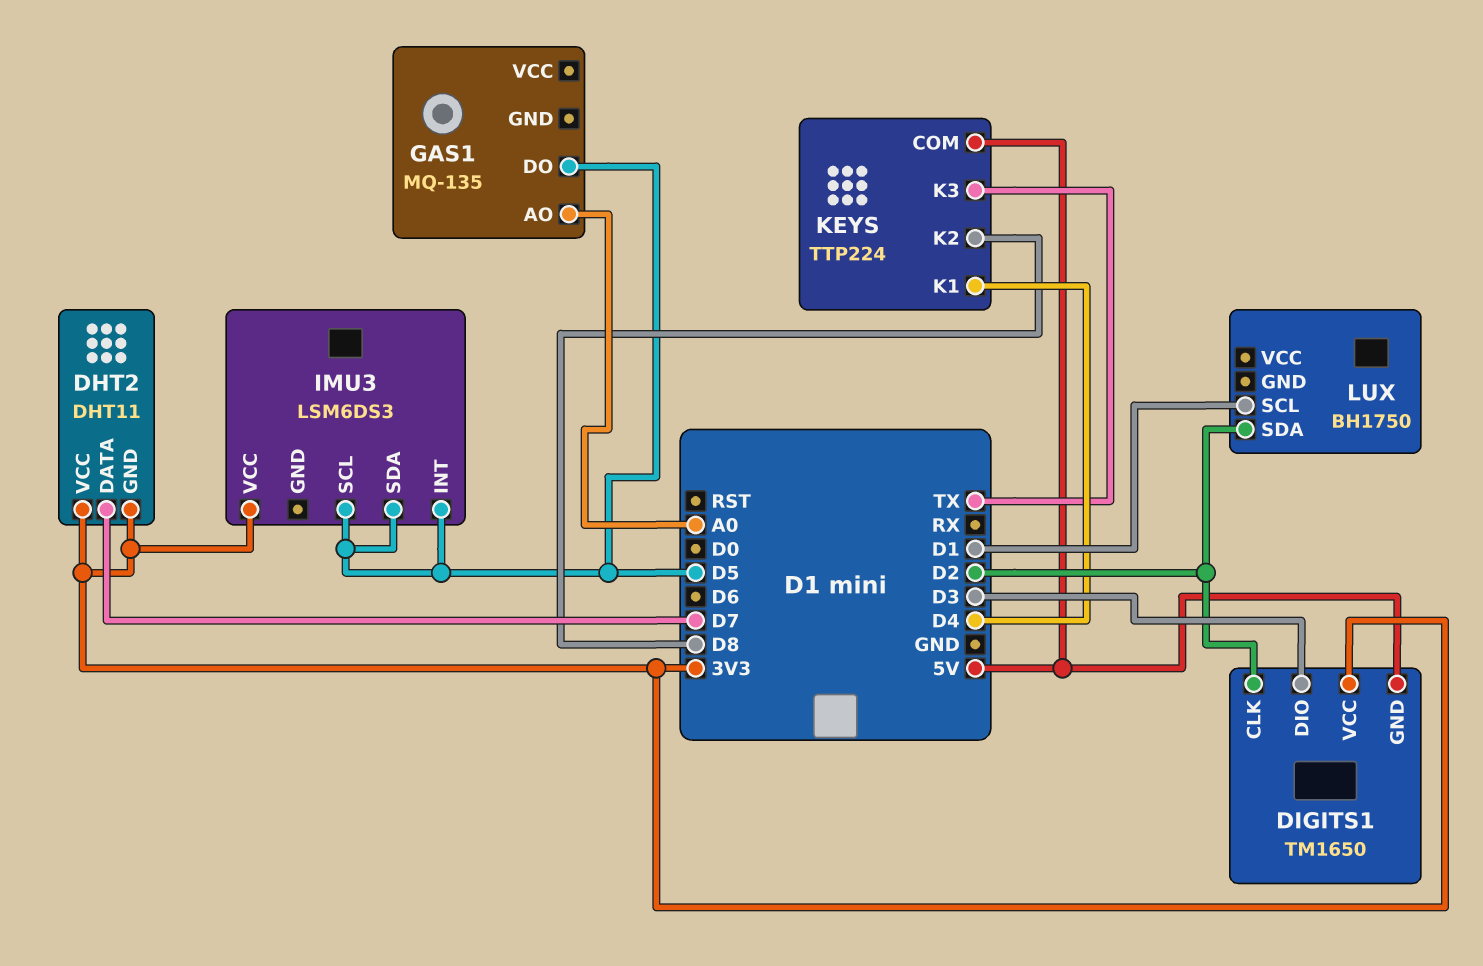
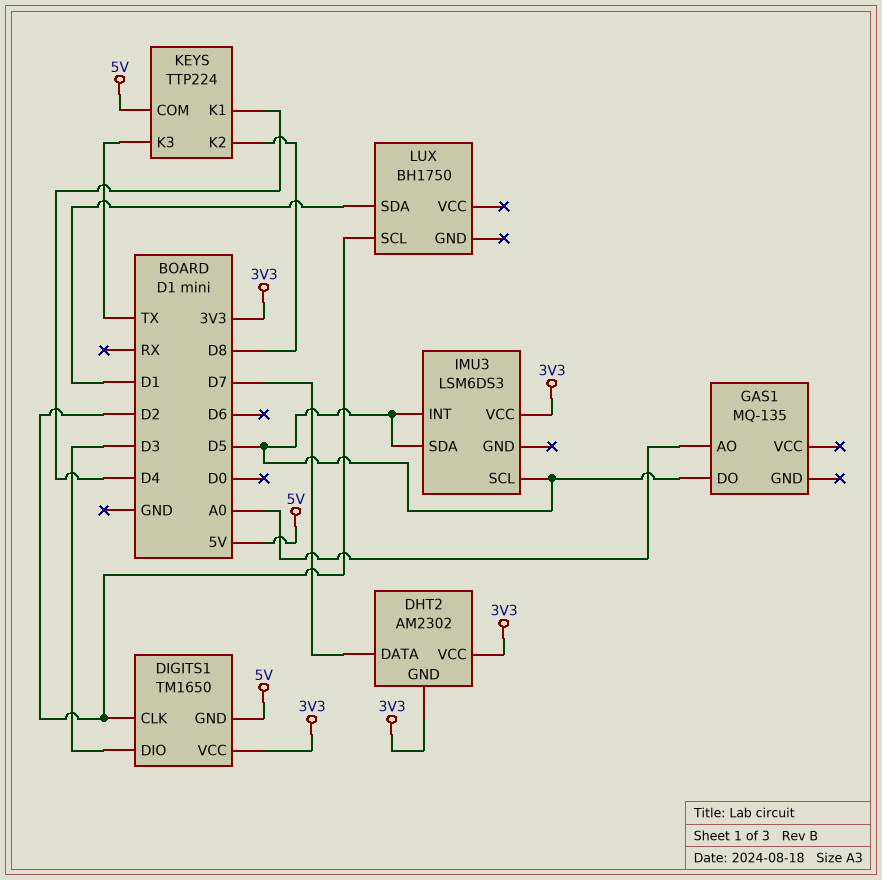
DHT2: DHT11 -> AM2302
LUX pin SCL: D1 -> D2
LUX pin SDA: D2 -> D1

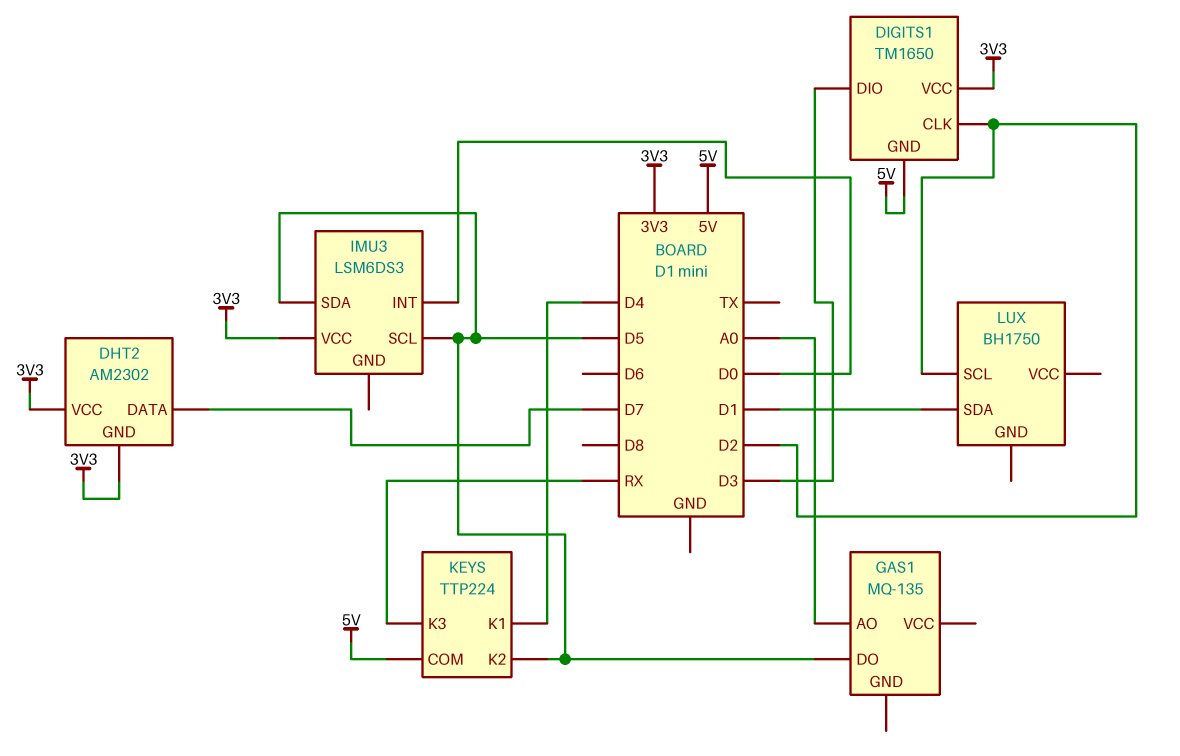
IMU3 pin INT: D5 -> D0
KEYS pin K2: D8 -> D5
KEYS pin K3: TX -> RX

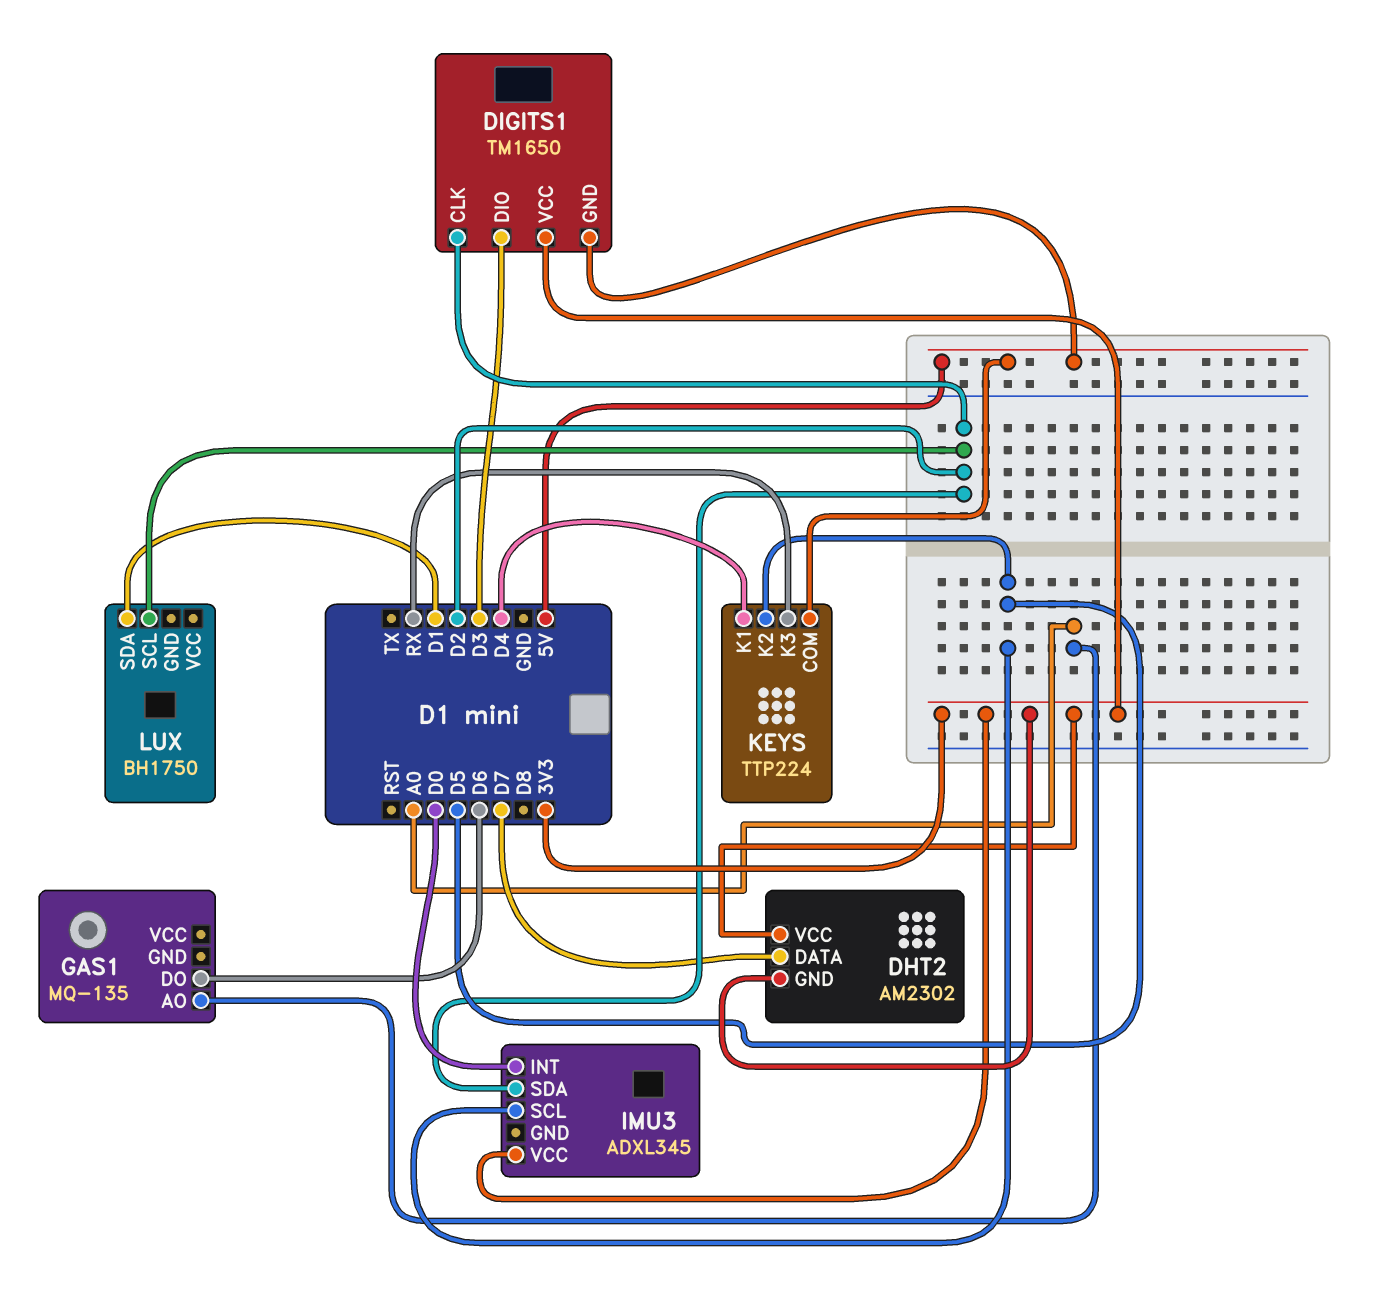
GAS1 pin DO: D5 -> D6
IMU3: LSM6DS3 -> ADXL345
IMU3 pin SDA: D5 -> D2

